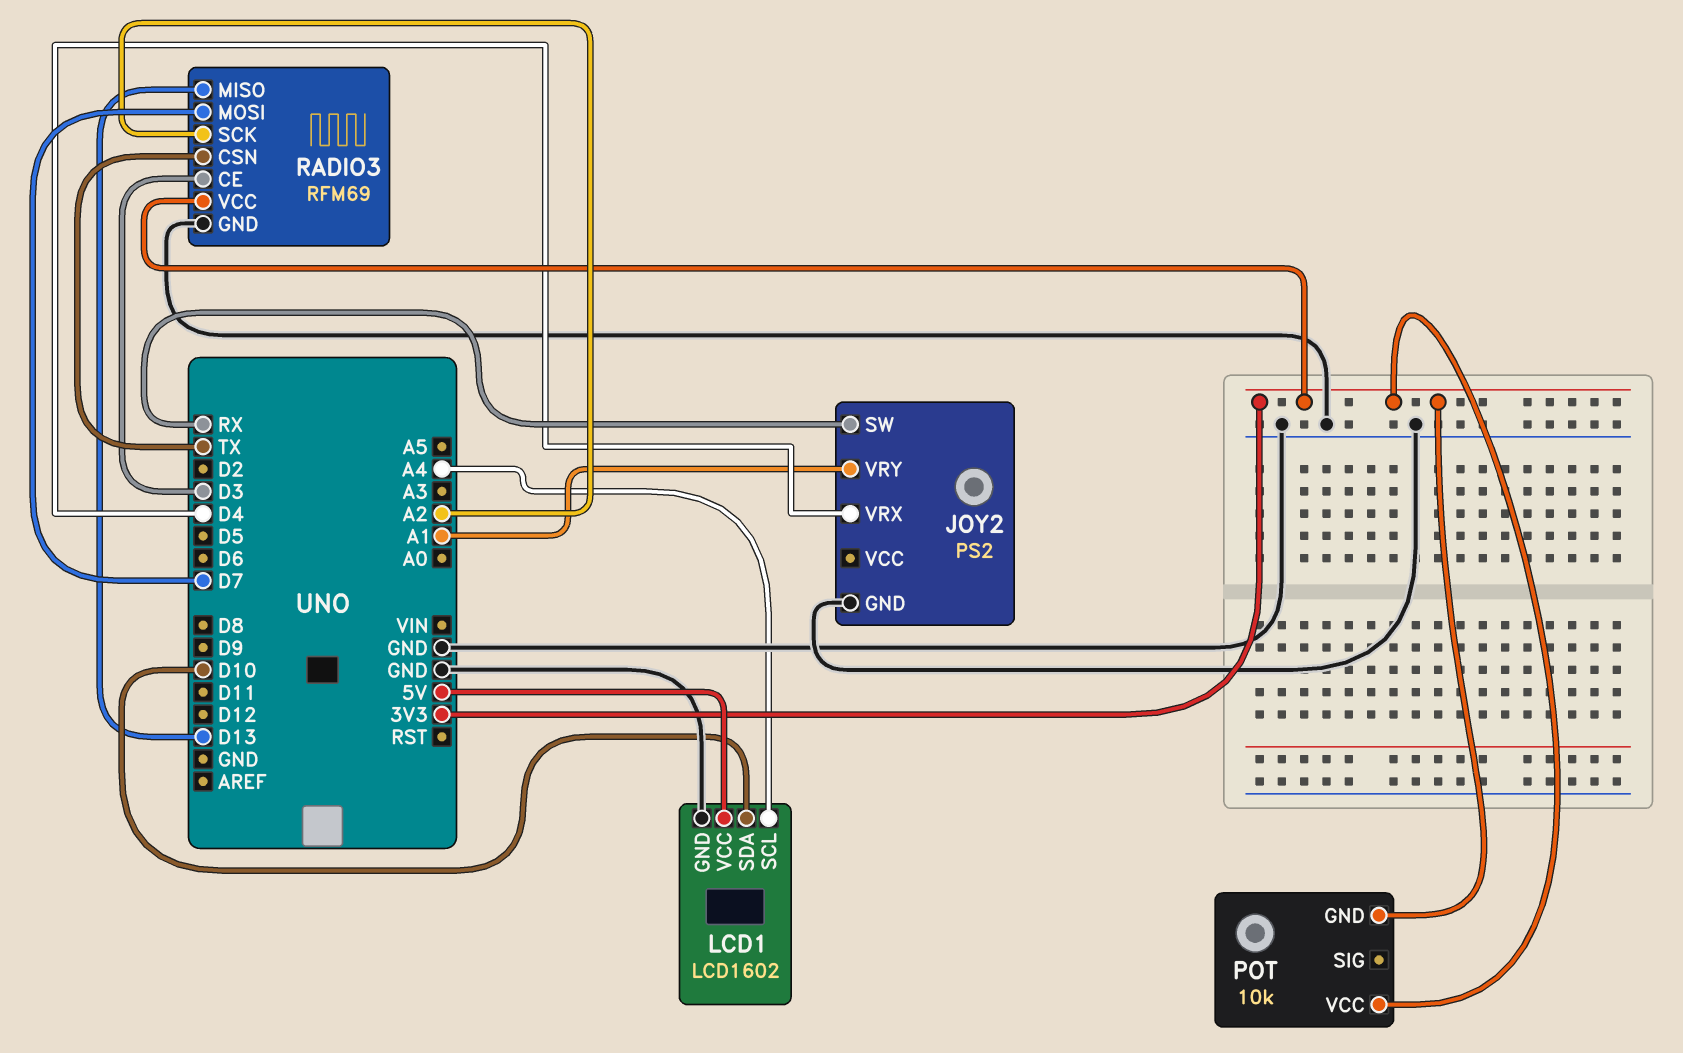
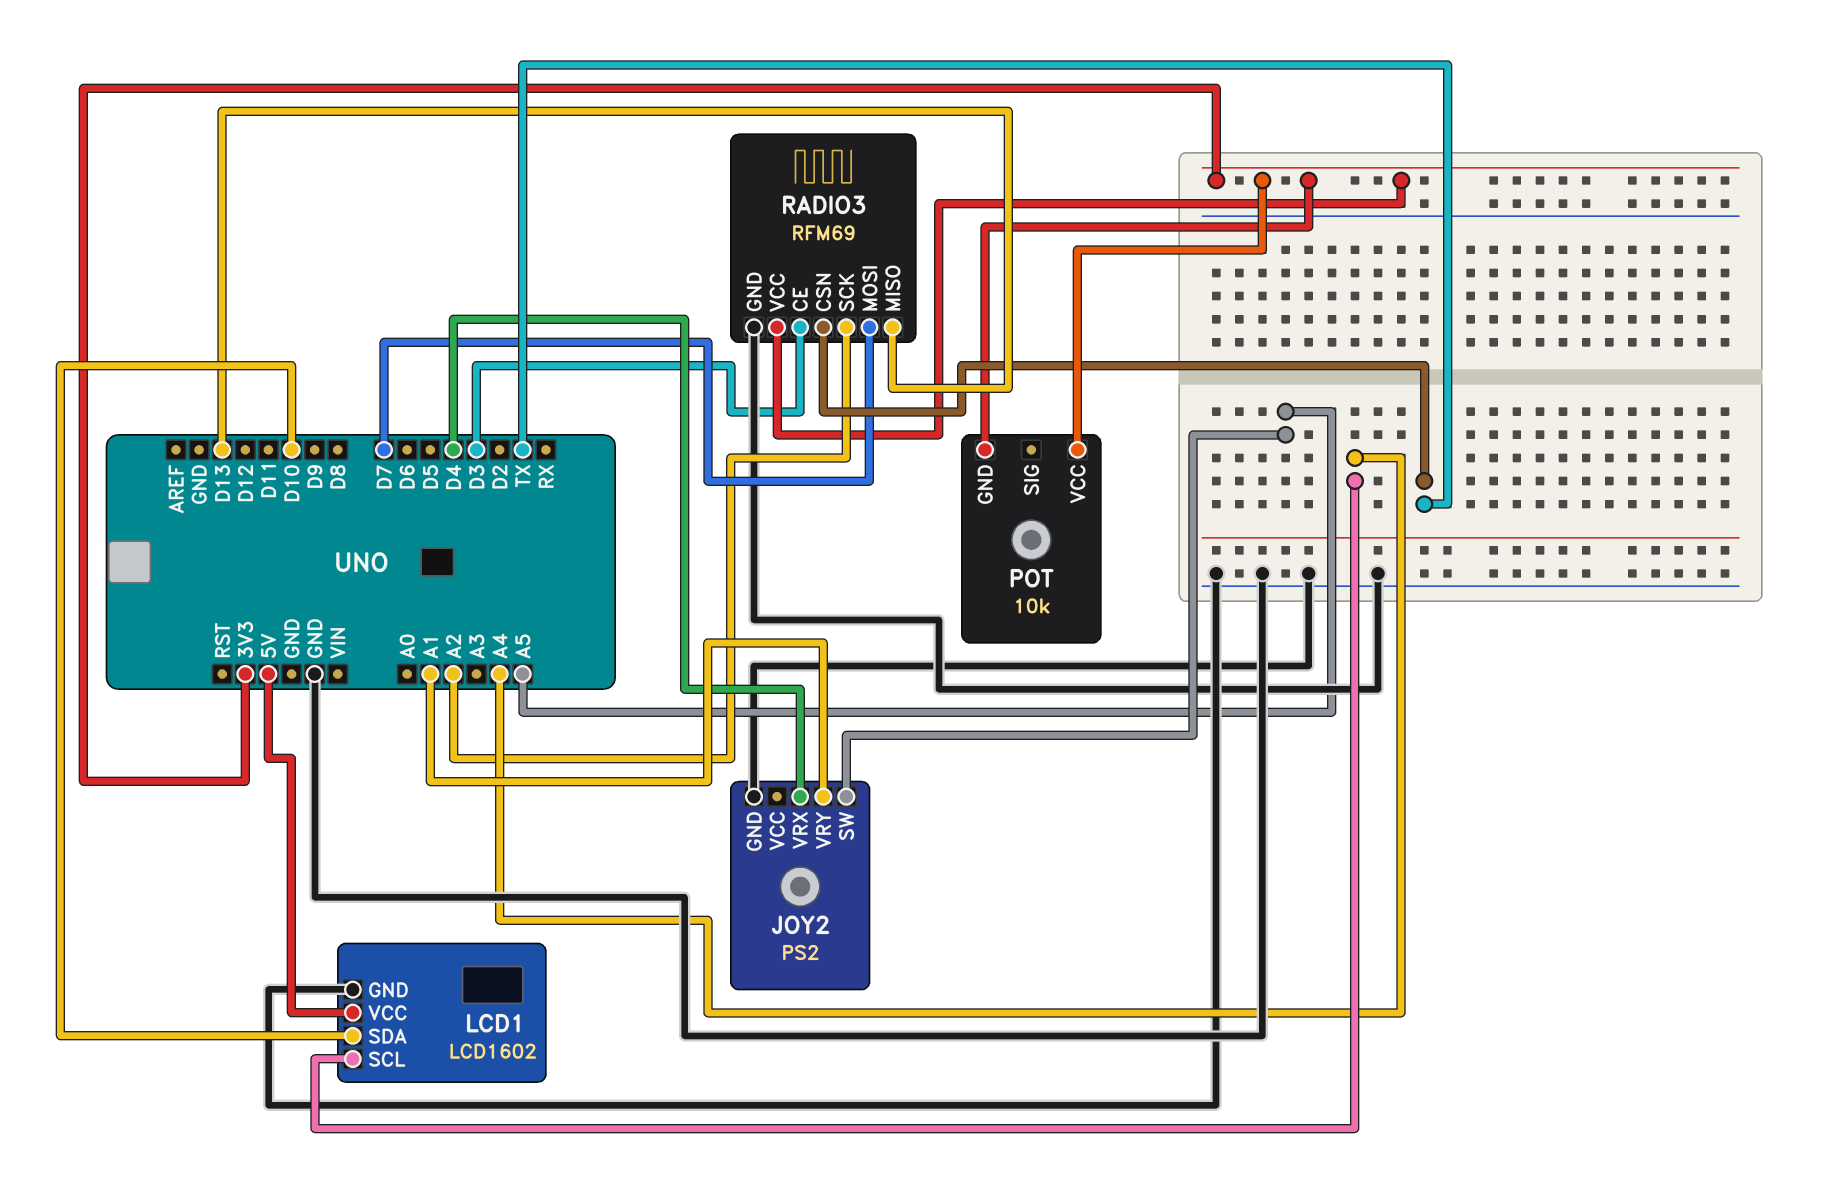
JOY2 pin SW: RX -> A5

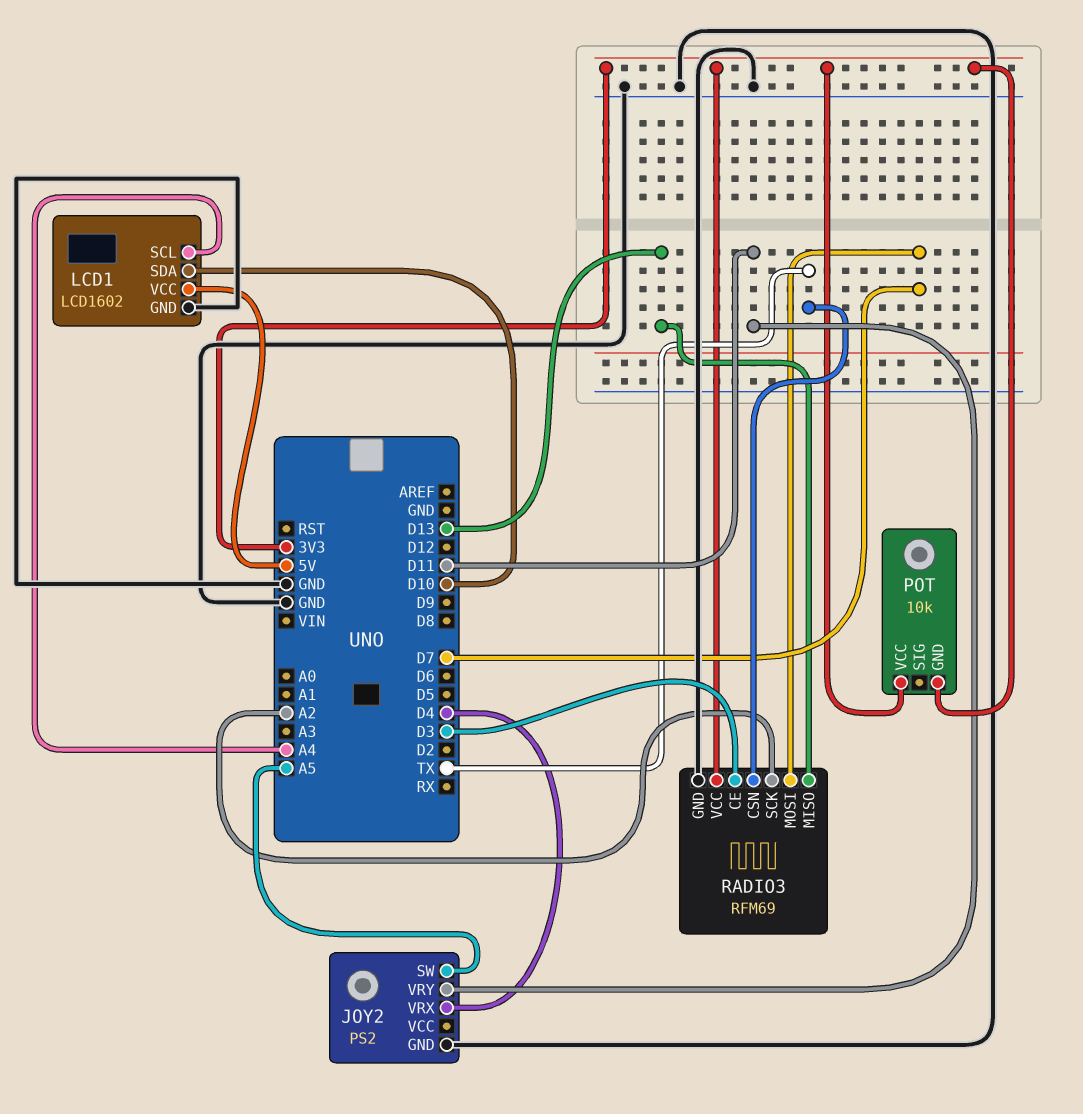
JOY2 pin VRY: A1 -> D11

